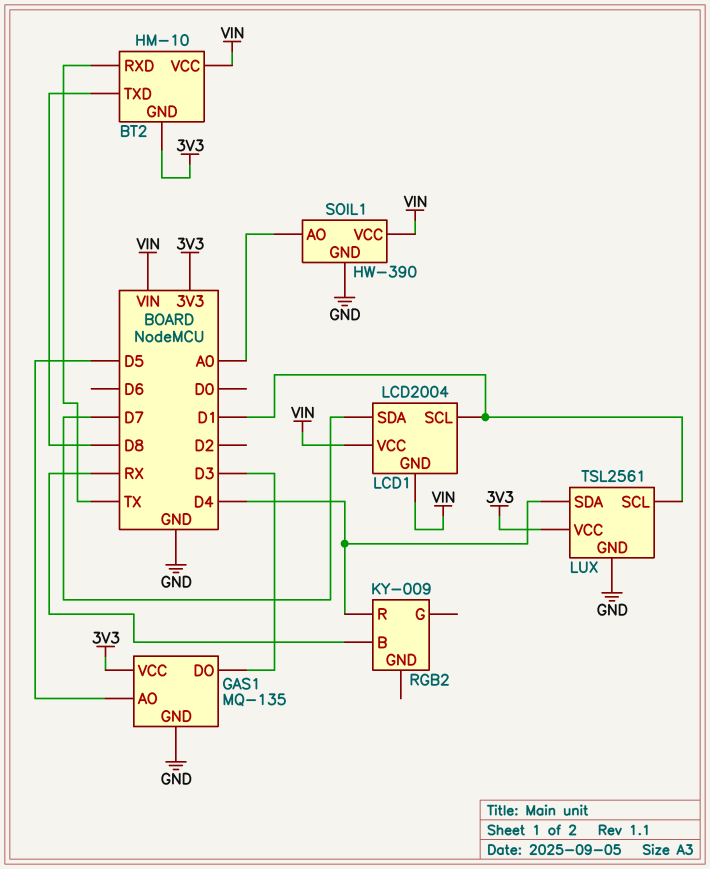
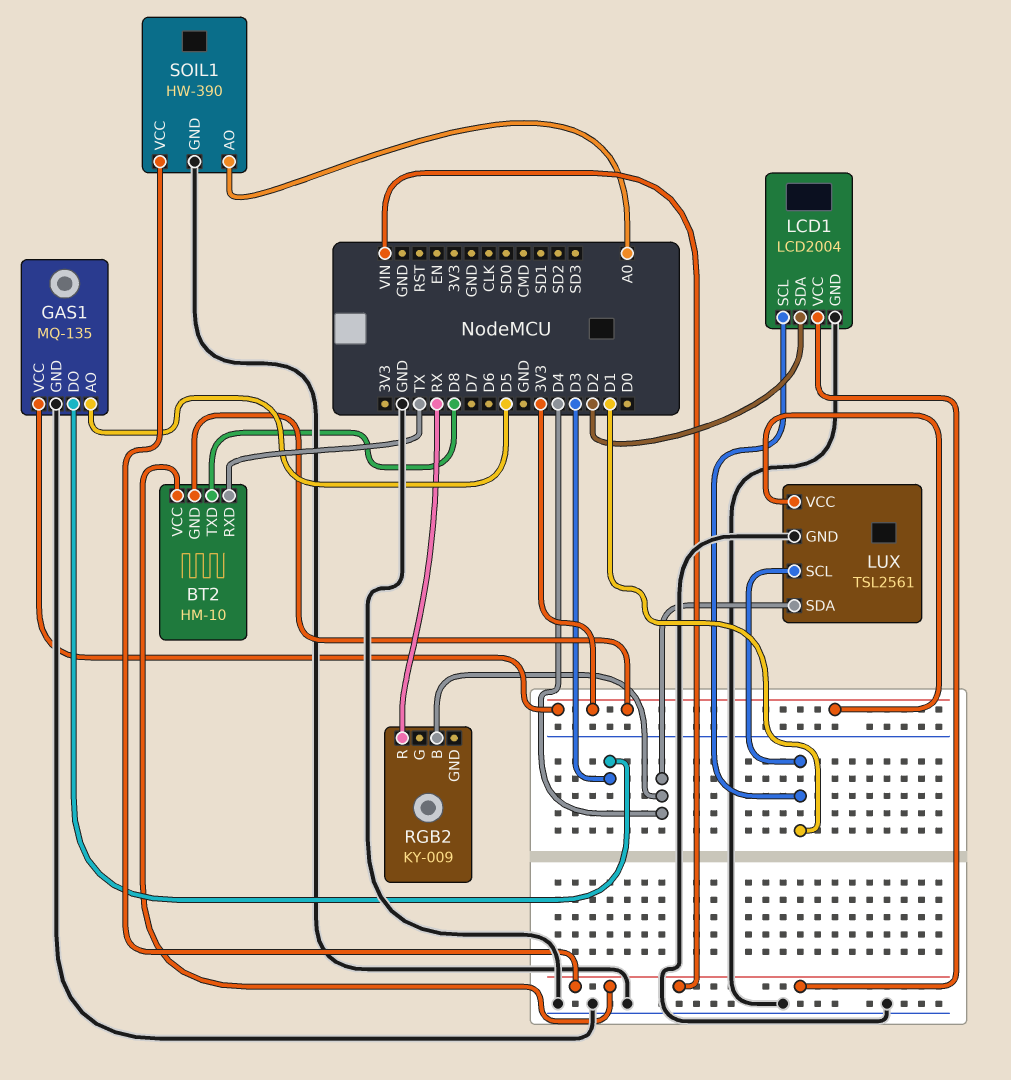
LCD1 pin GND: VIN -> GND
LCD1 pin SDA: D7 -> D2
RGB2 pin B: RX -> D4
RGB2 pin R: D4 -> RX

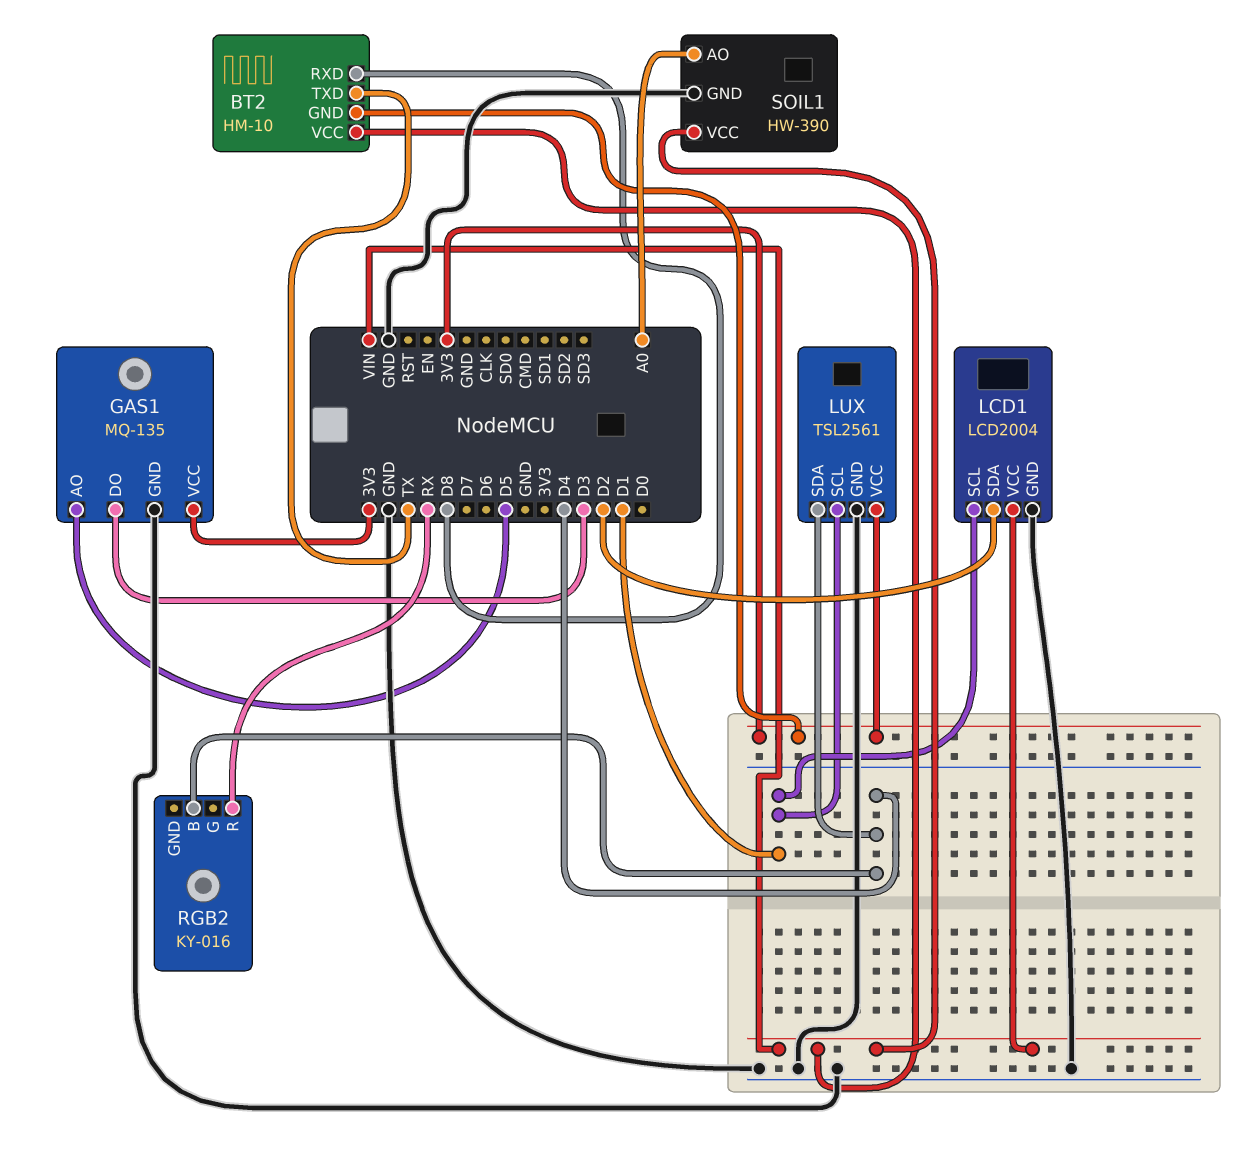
BT2 pin RXD: TX -> D8
BT2 pin TXD: D8 -> TX
RGB2: KY-009 -> KY-016

